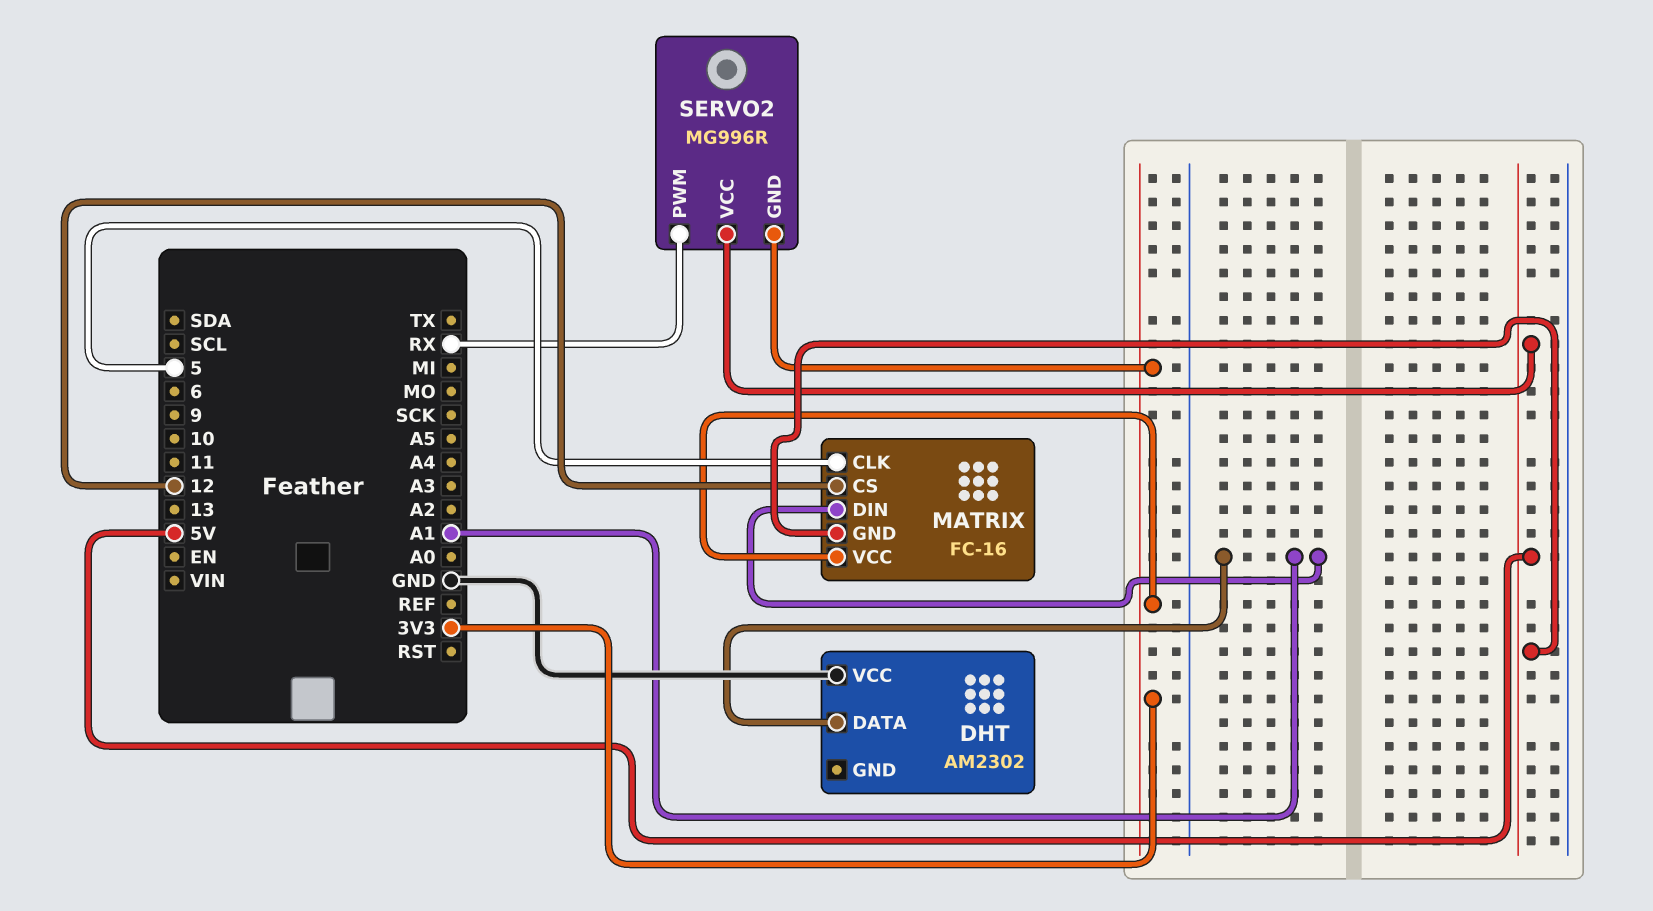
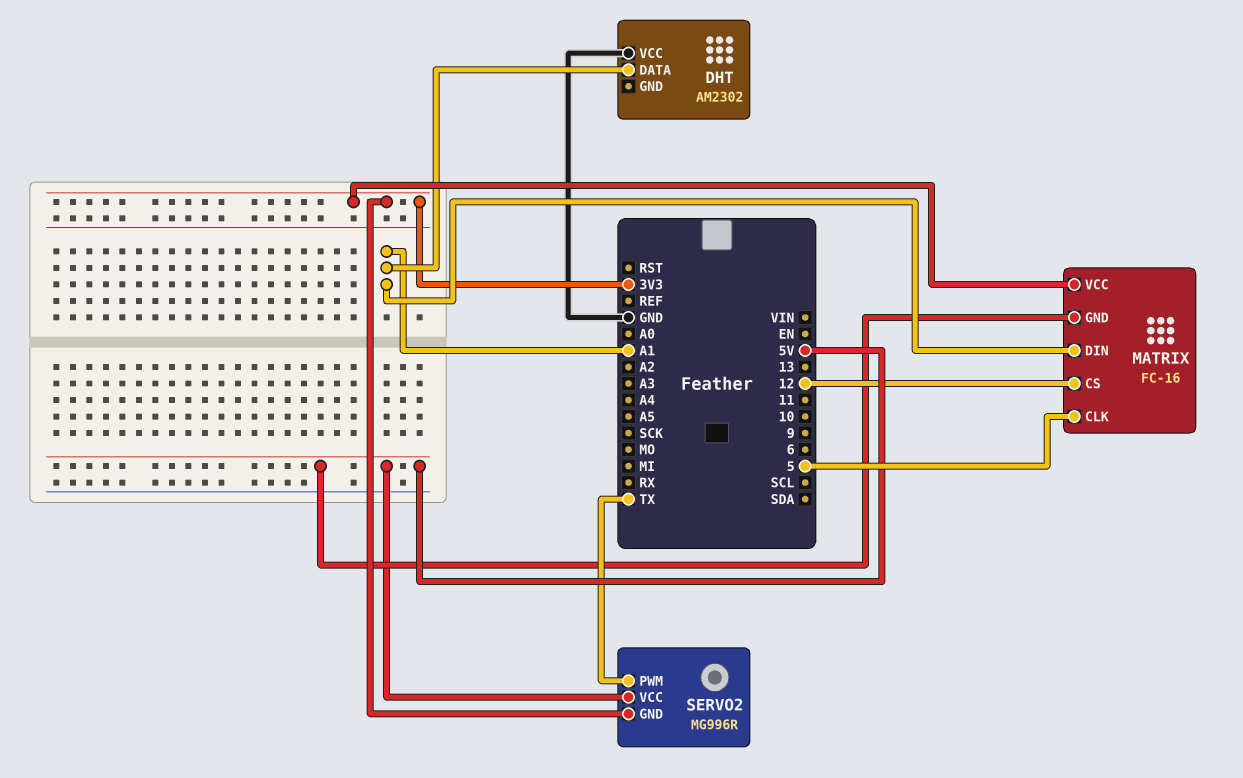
SERVO2 pin PWM: RX -> TX

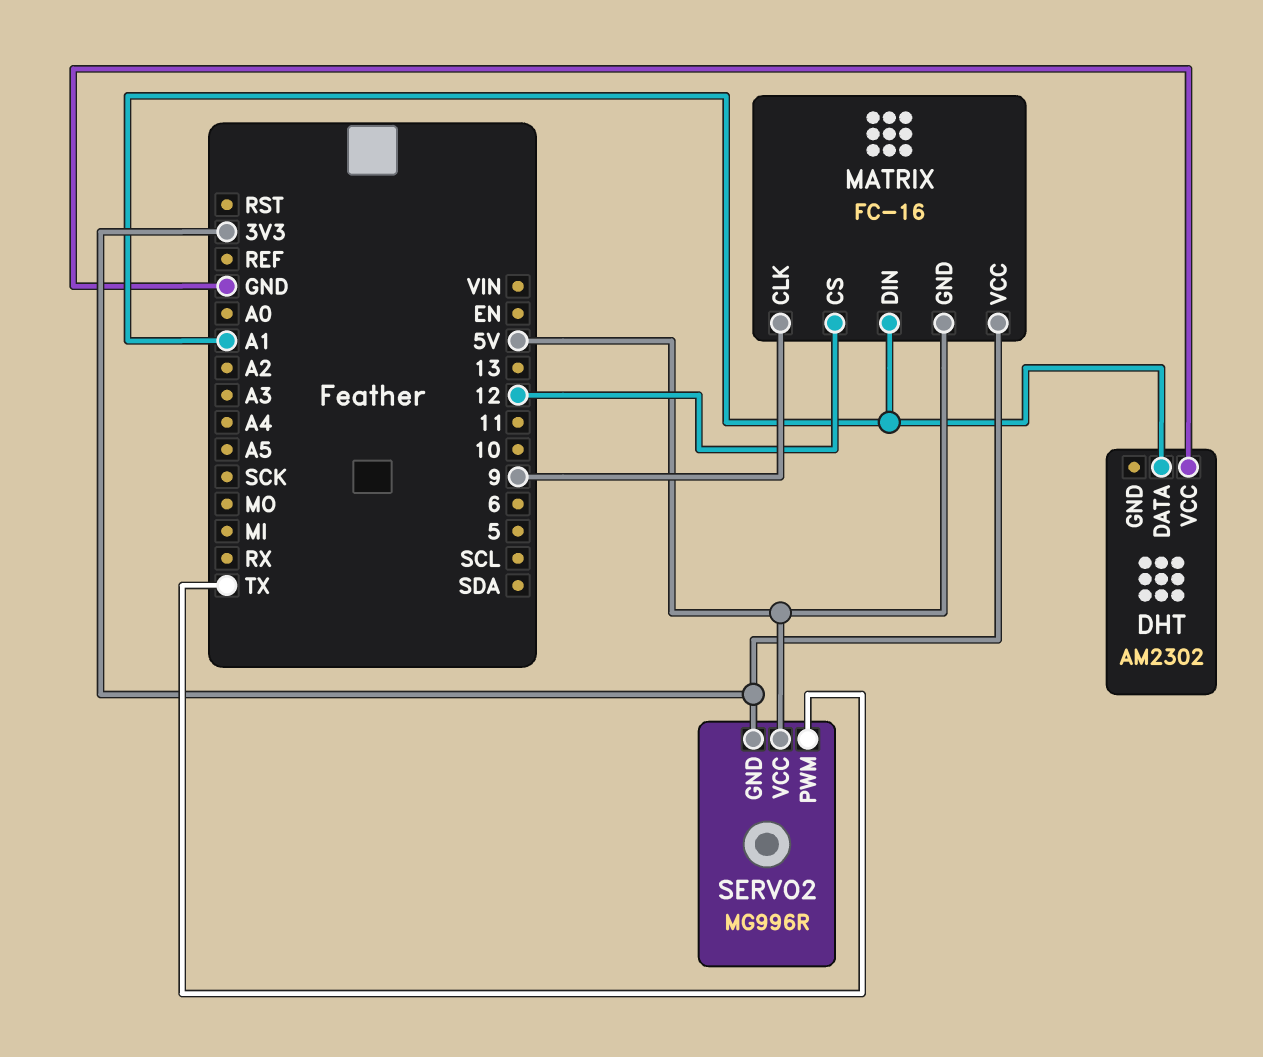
MATRIX pin CLK: 5 -> 9

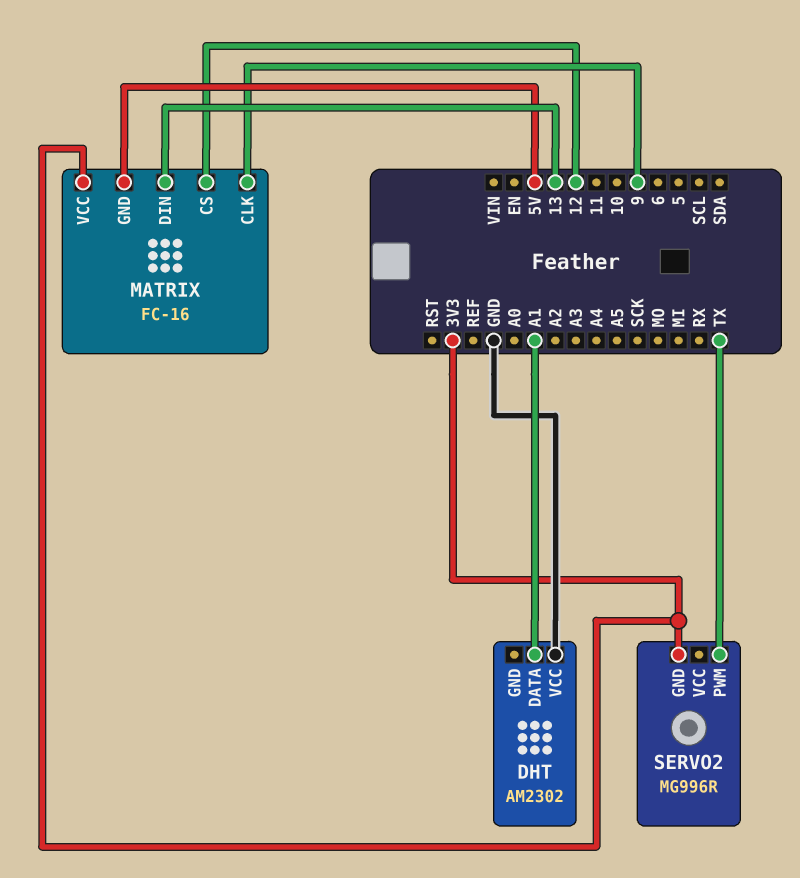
MATRIX pin DIN: A1 -> 13
SERVO2 pin VCC: 5V -> none

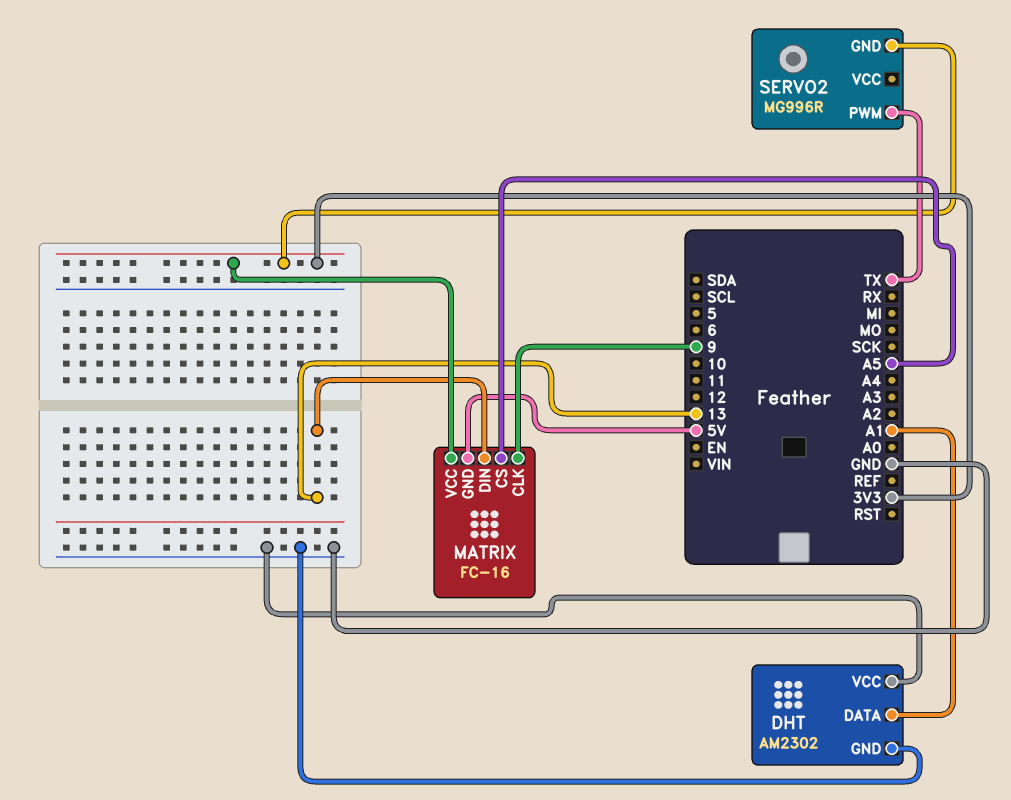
DHT pin GND: none -> GND
MATRIX pin CS: 12 -> A5

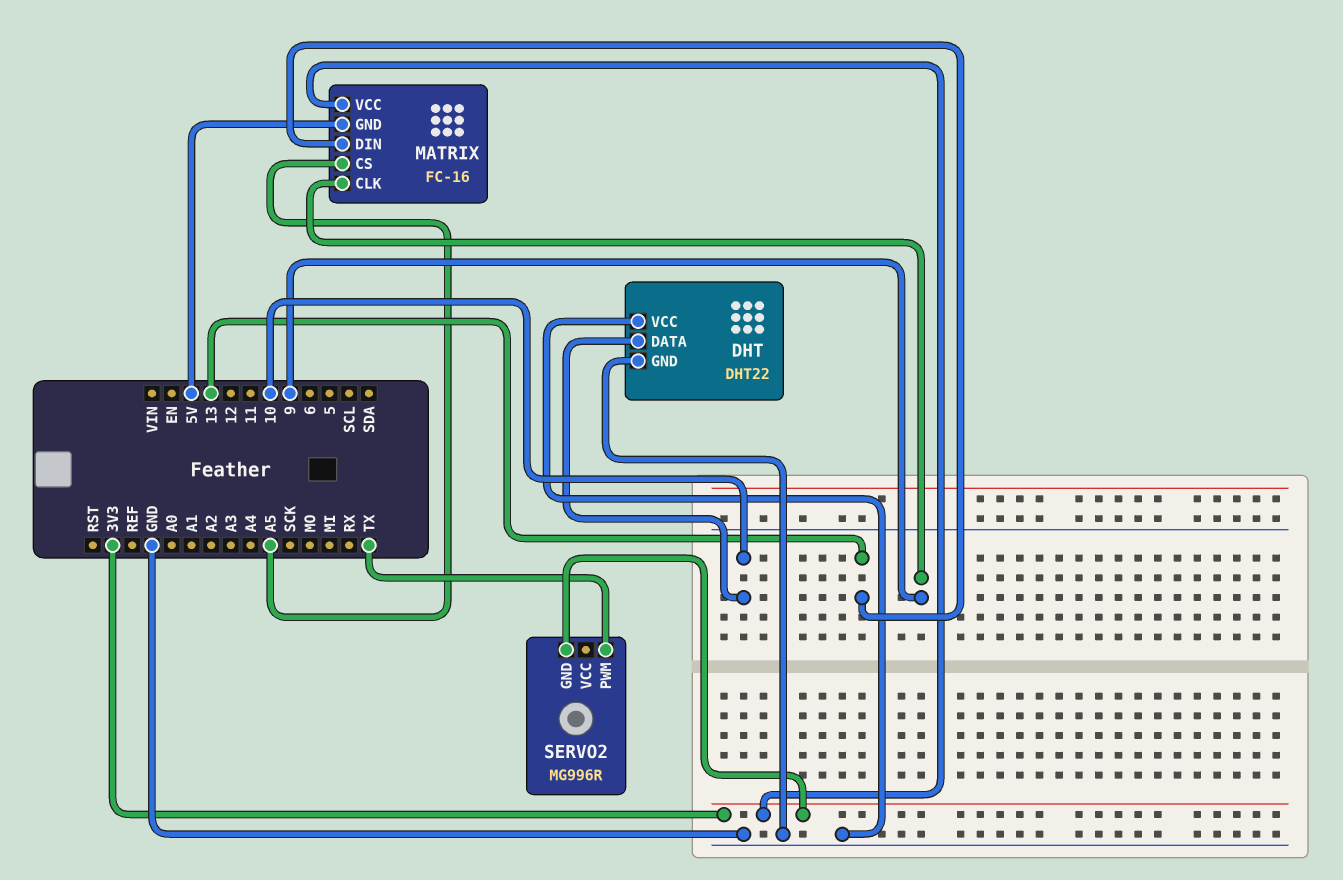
DHT: AM2302 -> DHT22
DHT pin DATA: A1 -> 10

